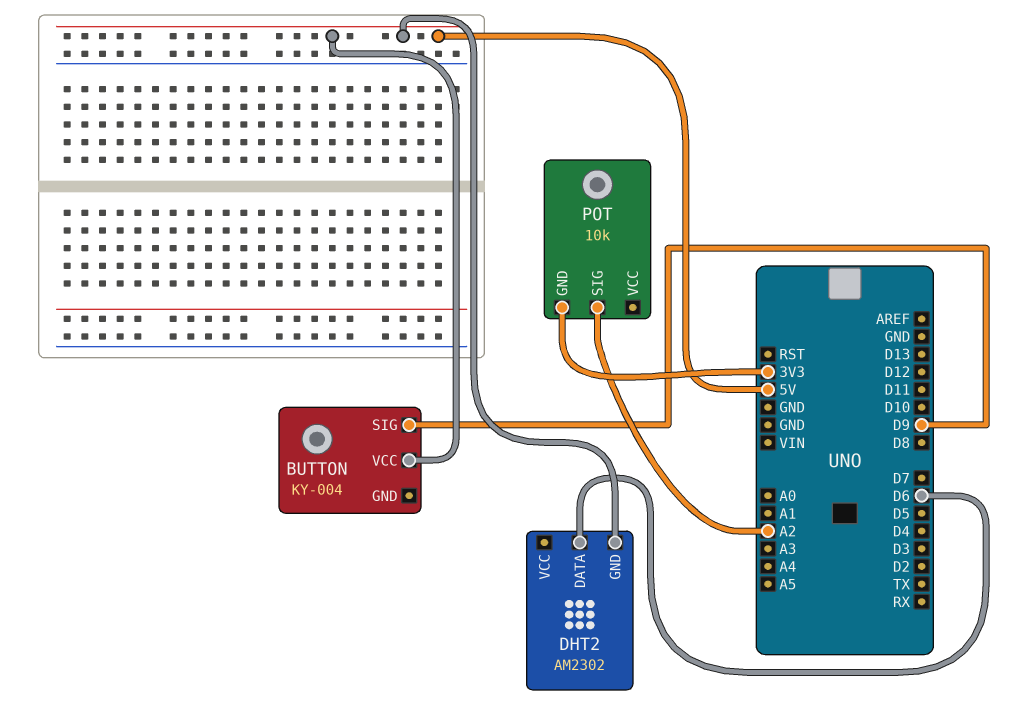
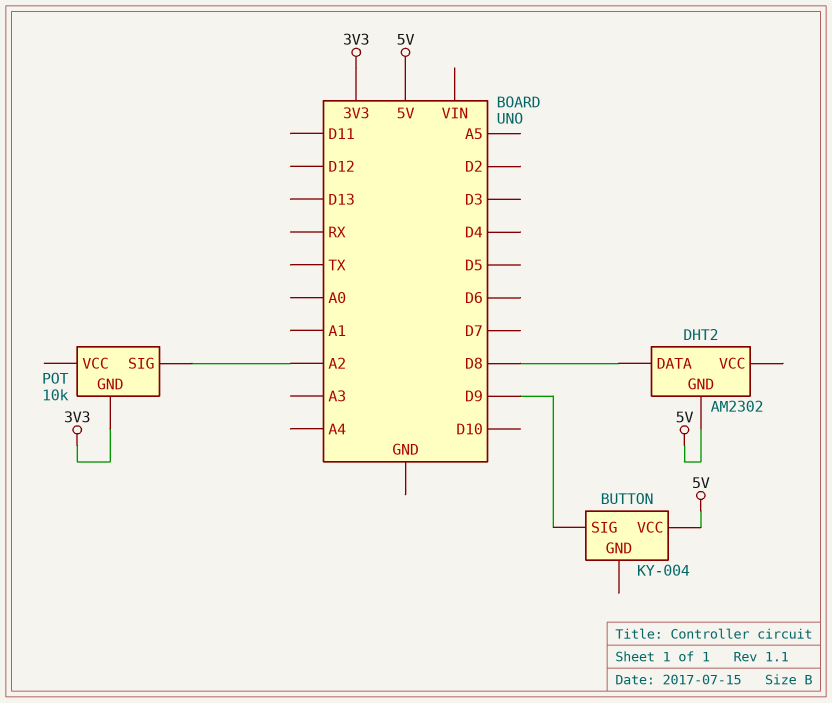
DHT2 pin DATA: D6 -> D8

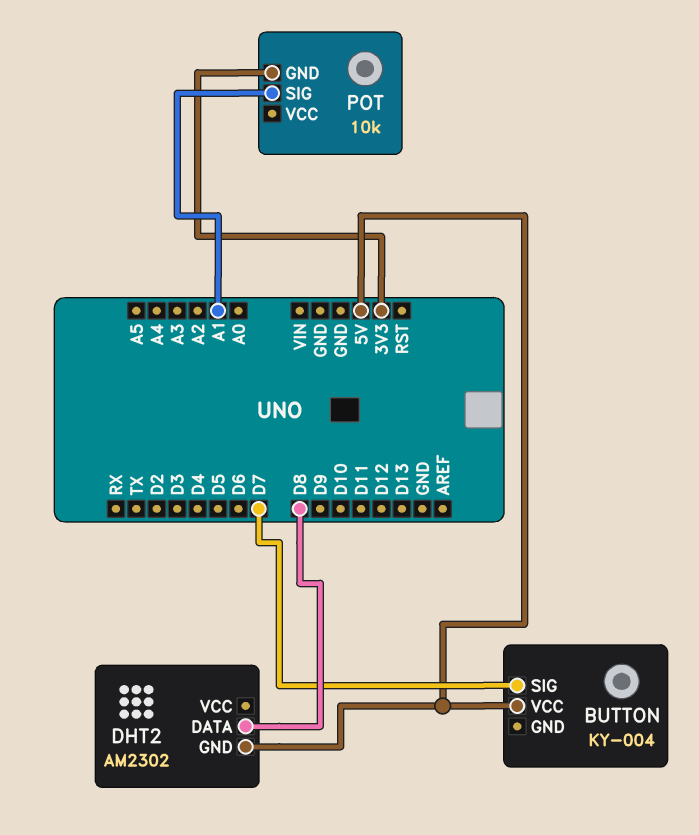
BUTTON pin SIG: D9 -> D7
POT pin SIG: A2 -> A1

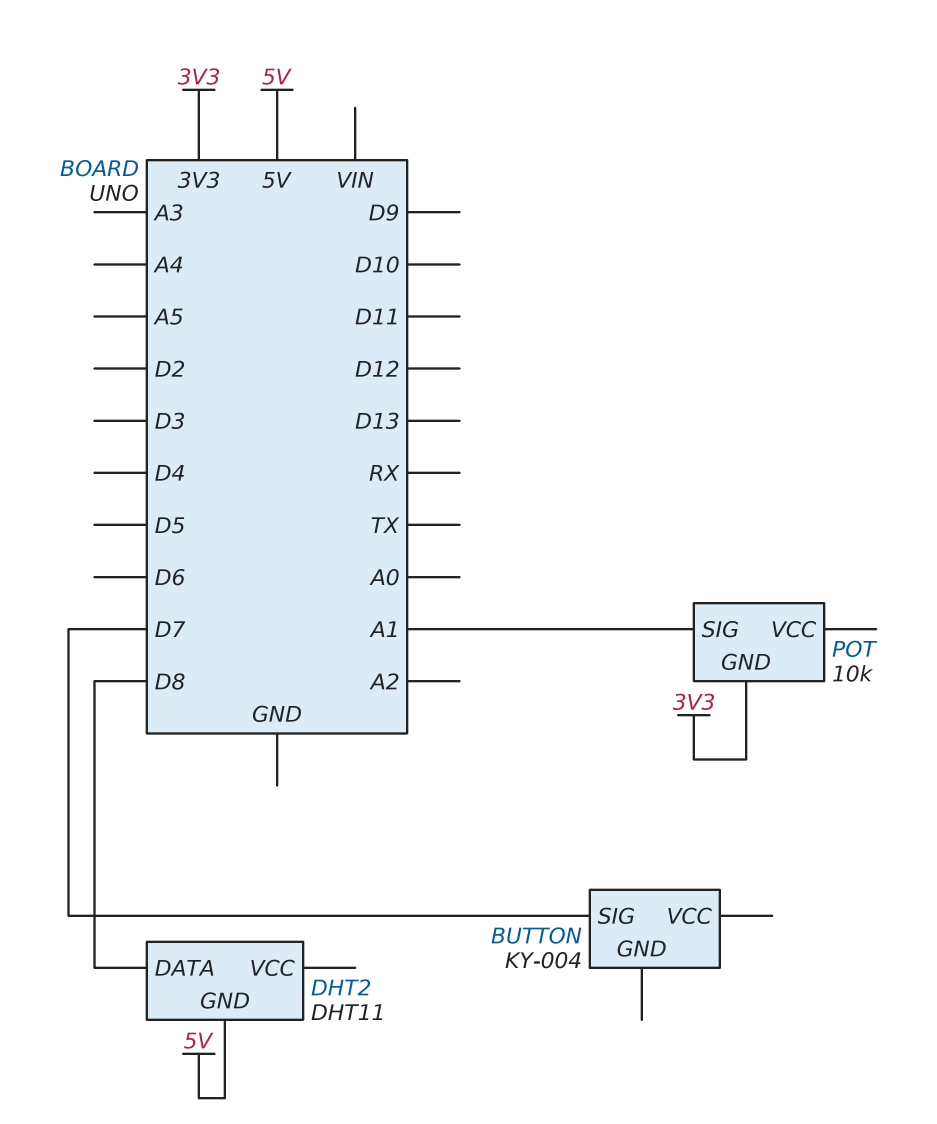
BUTTON pin VCC: 5V -> none
DHT2: AM2302 -> DHT11

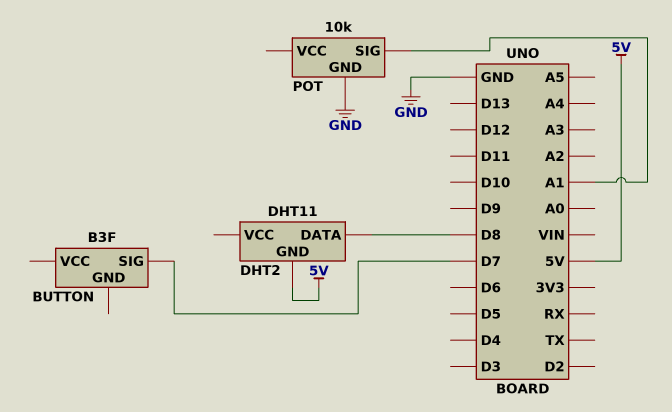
BUTTON: KY-004 -> B3F
POT pin GND: 3V3 -> GND

